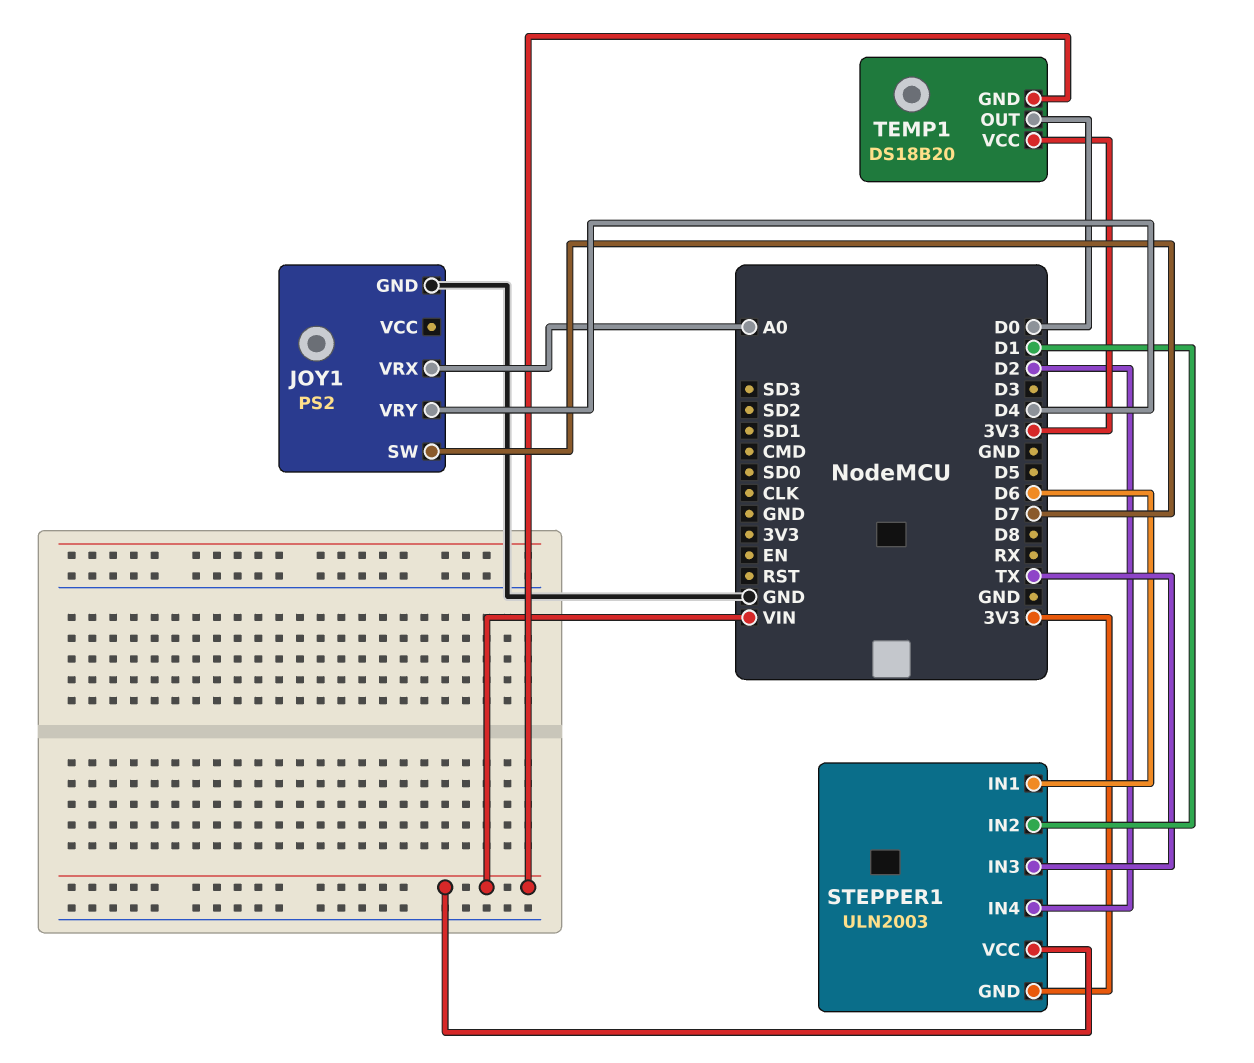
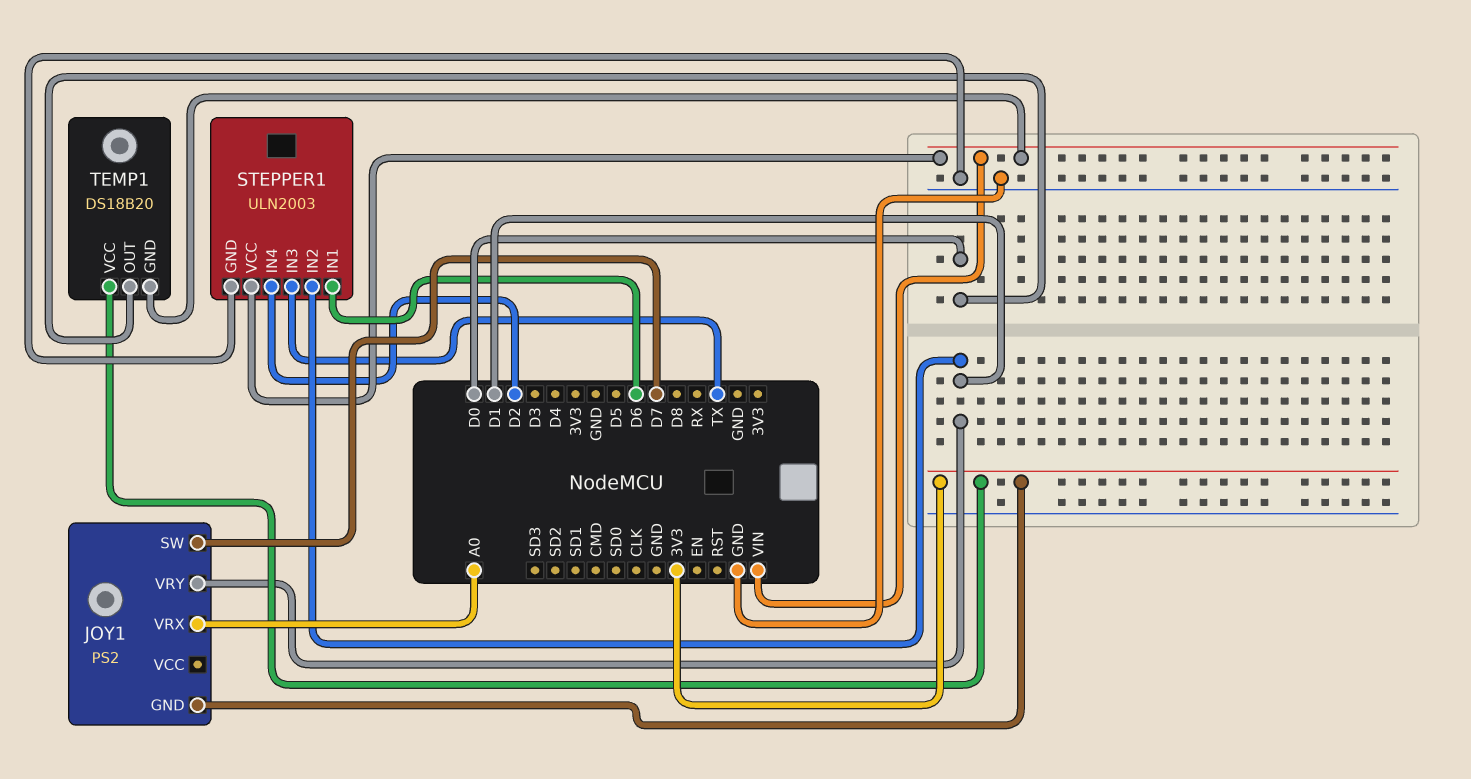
JOY1 pin GND: GND -> 3V3
JOY1 pin VRY: D4 -> D1
STEPPER1 pin GND: 3V3 -> GND

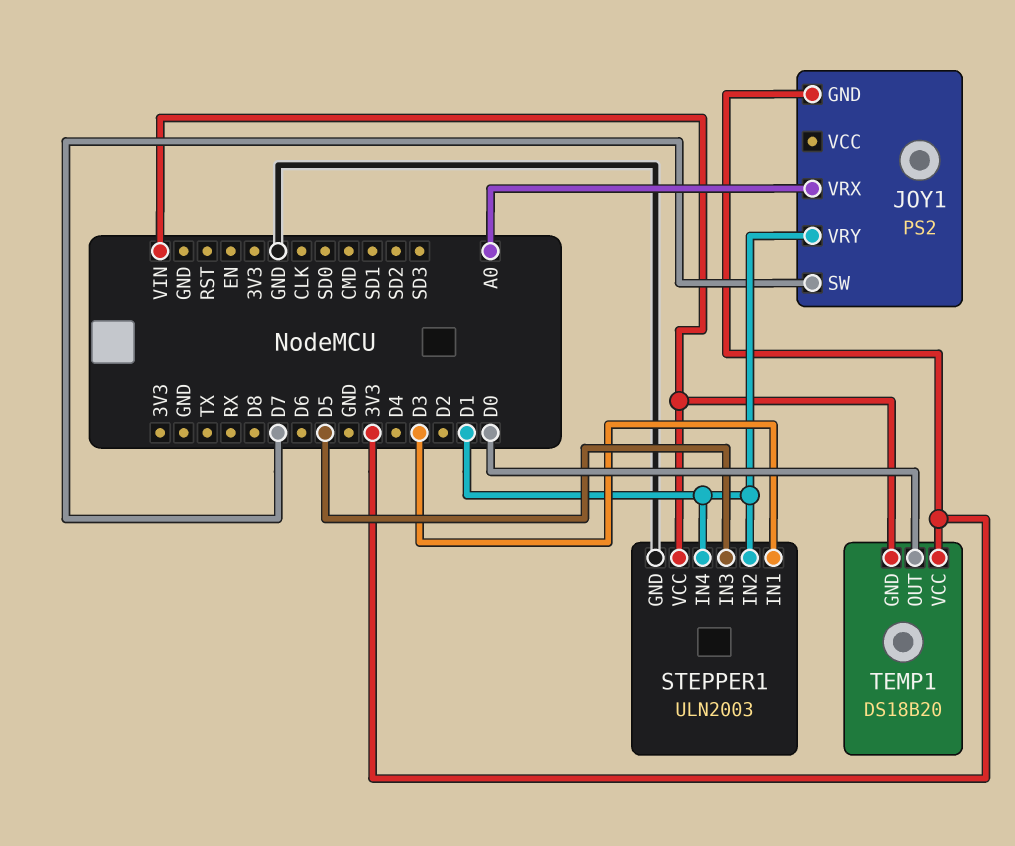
STEPPER1 pin IN1: D6 -> D3
STEPPER1 pin IN3: TX -> D5
STEPPER1 pin IN4: D2 -> D1

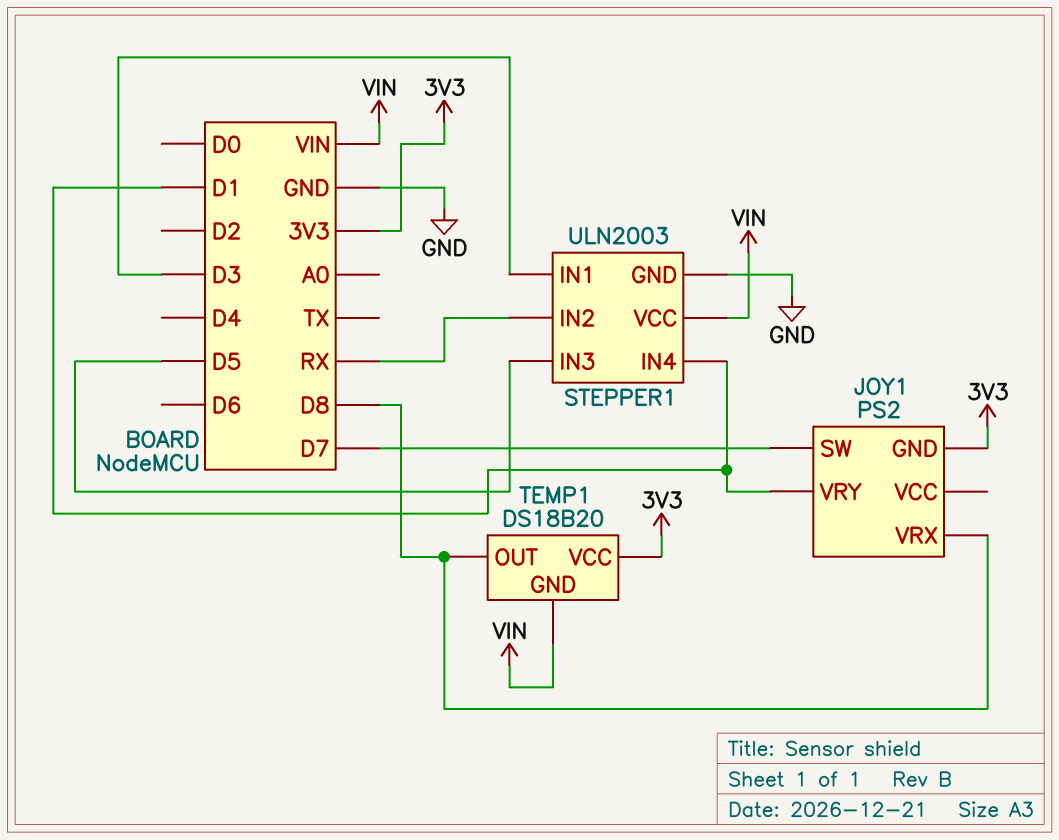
JOY1 pin VRX: A0 -> D8
STEPPER1 pin IN2: D1 -> RX
TEMP1 pin OUT: D0 -> D8

